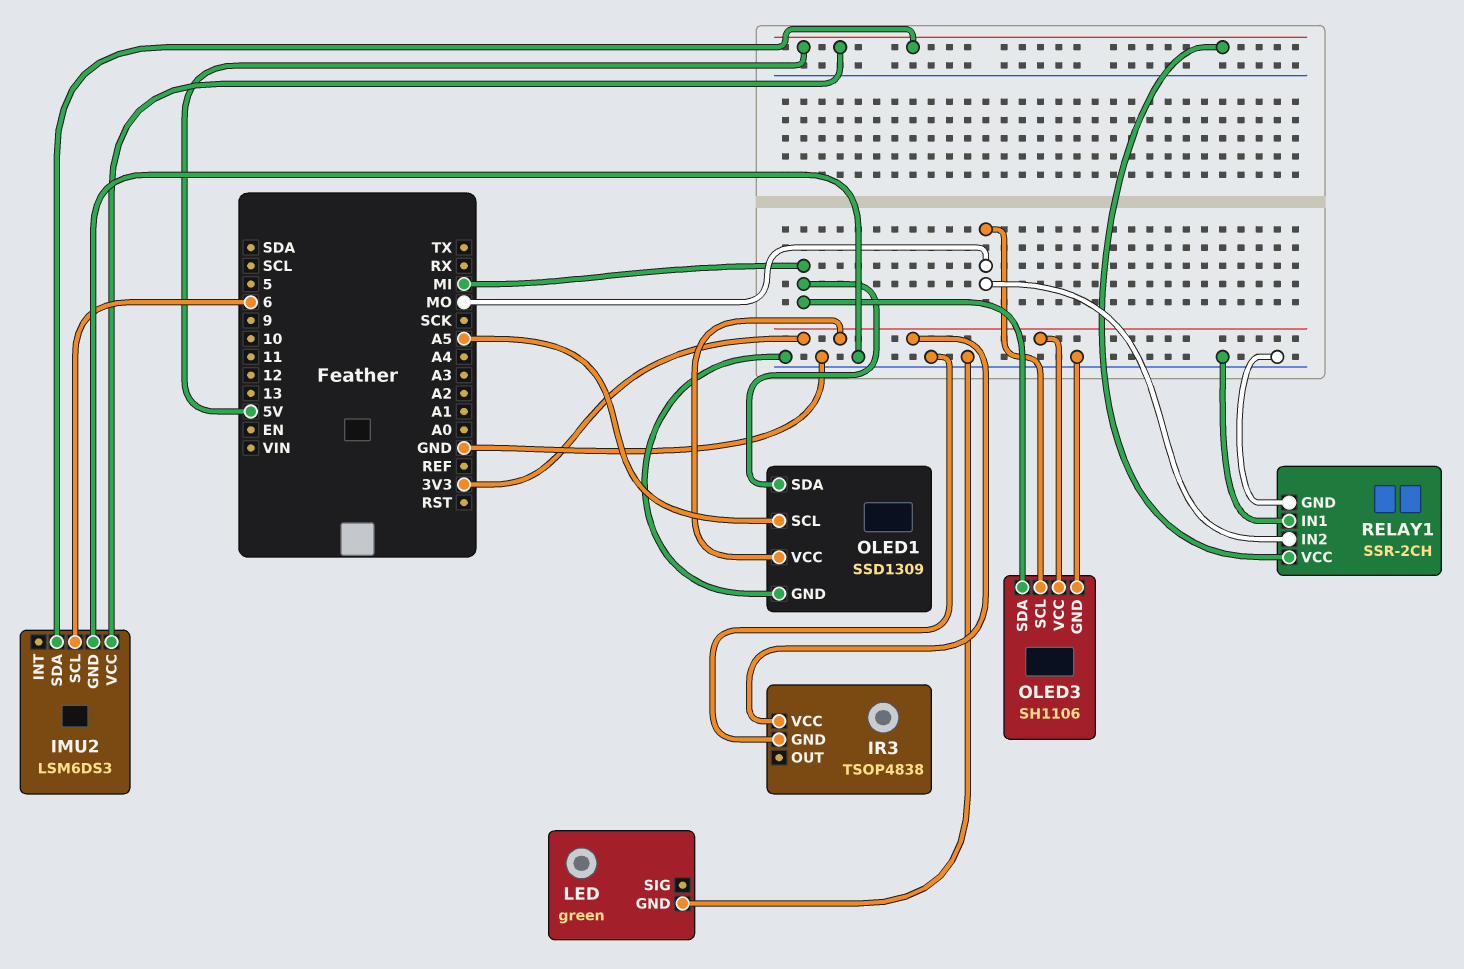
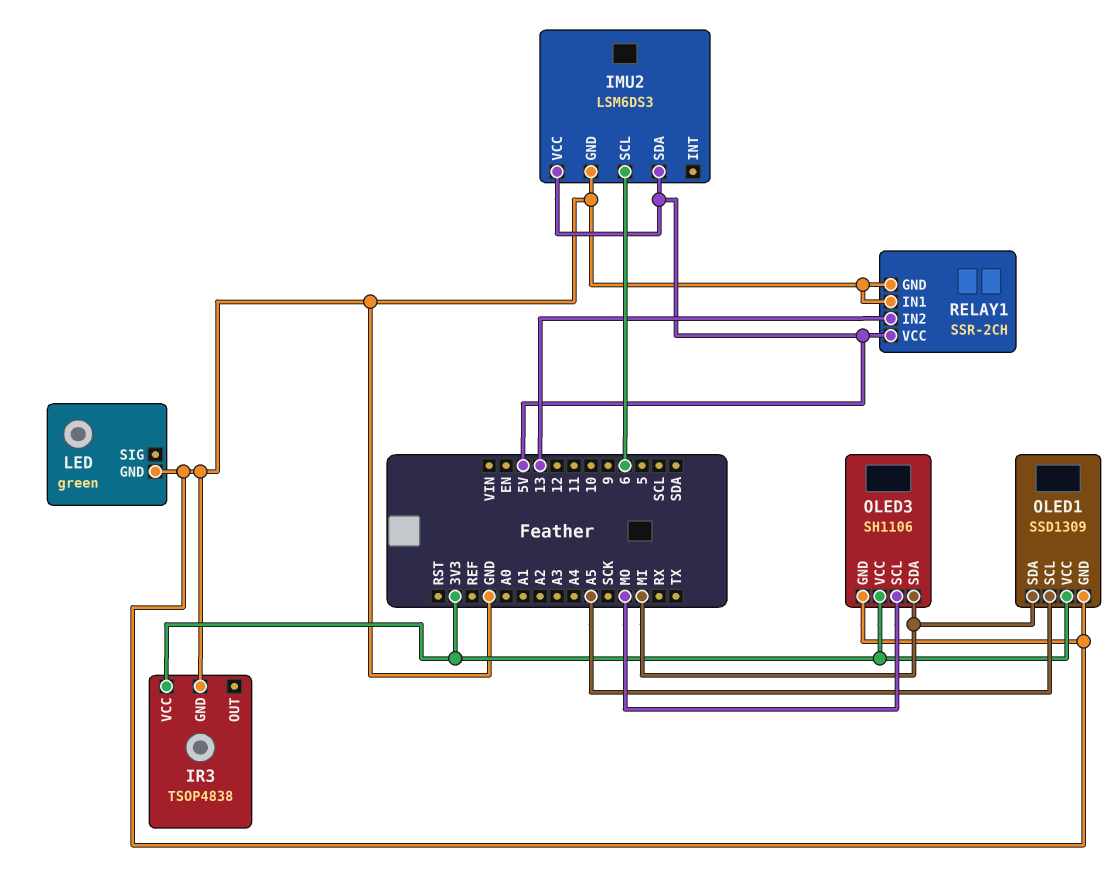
RELAY1 pin IN2: MO -> 13

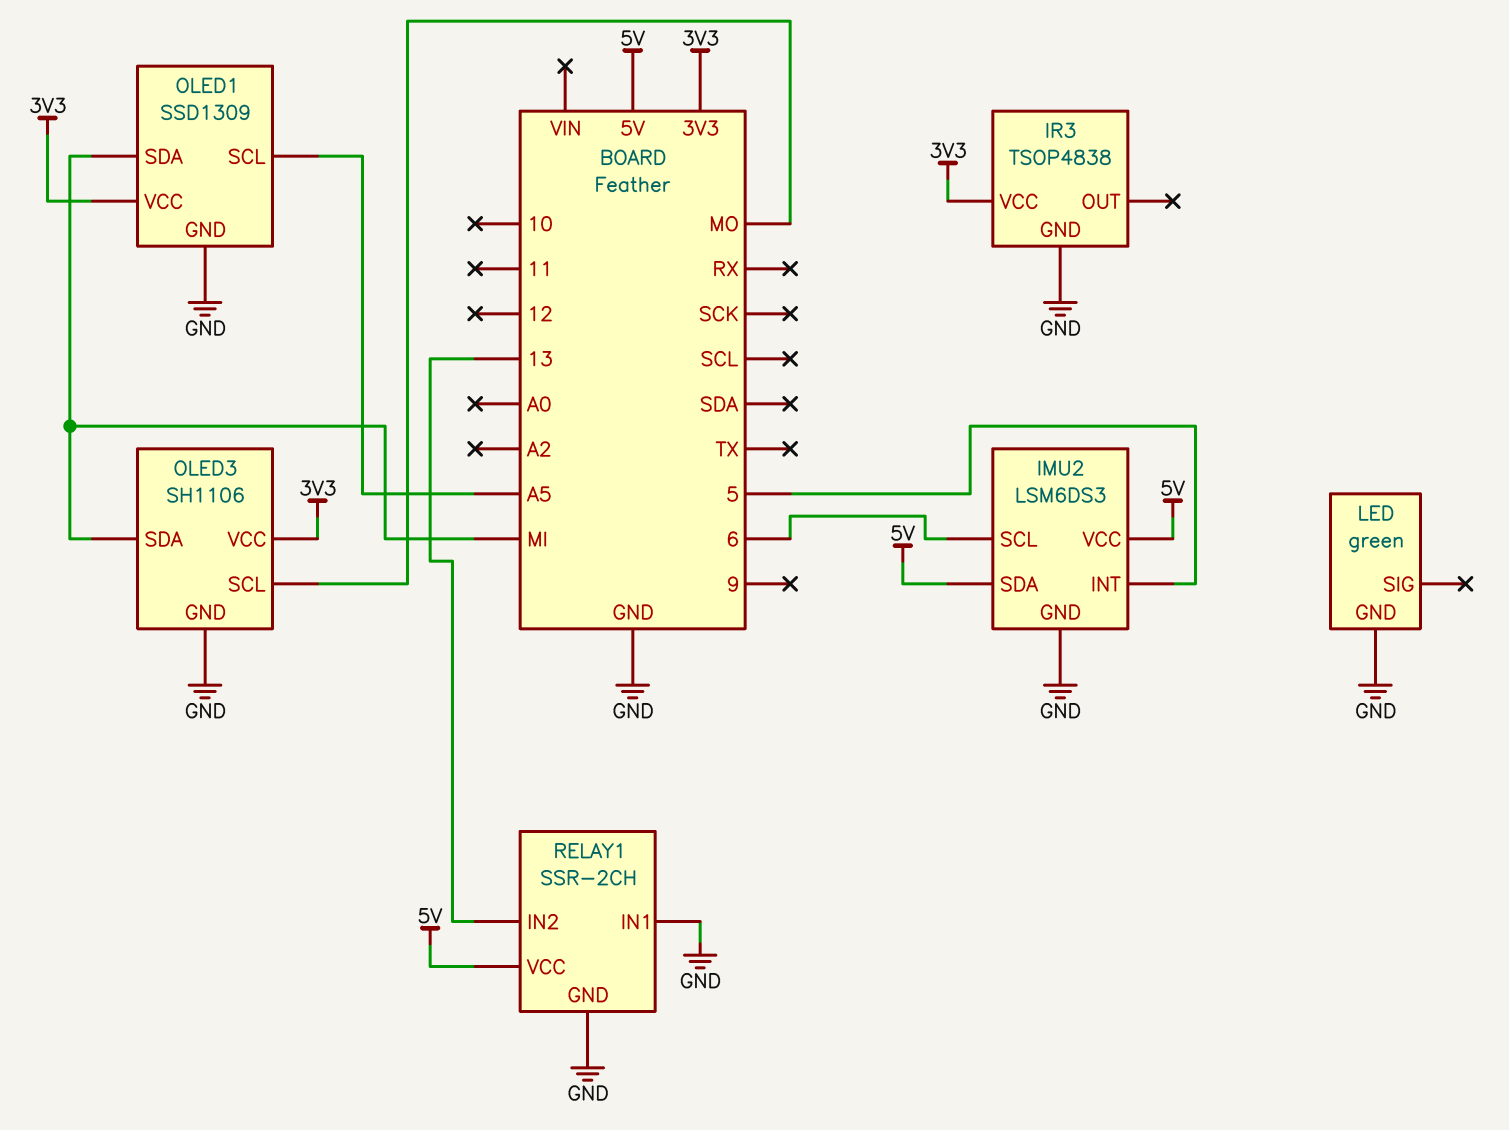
IMU2 pin INT: none -> 5

